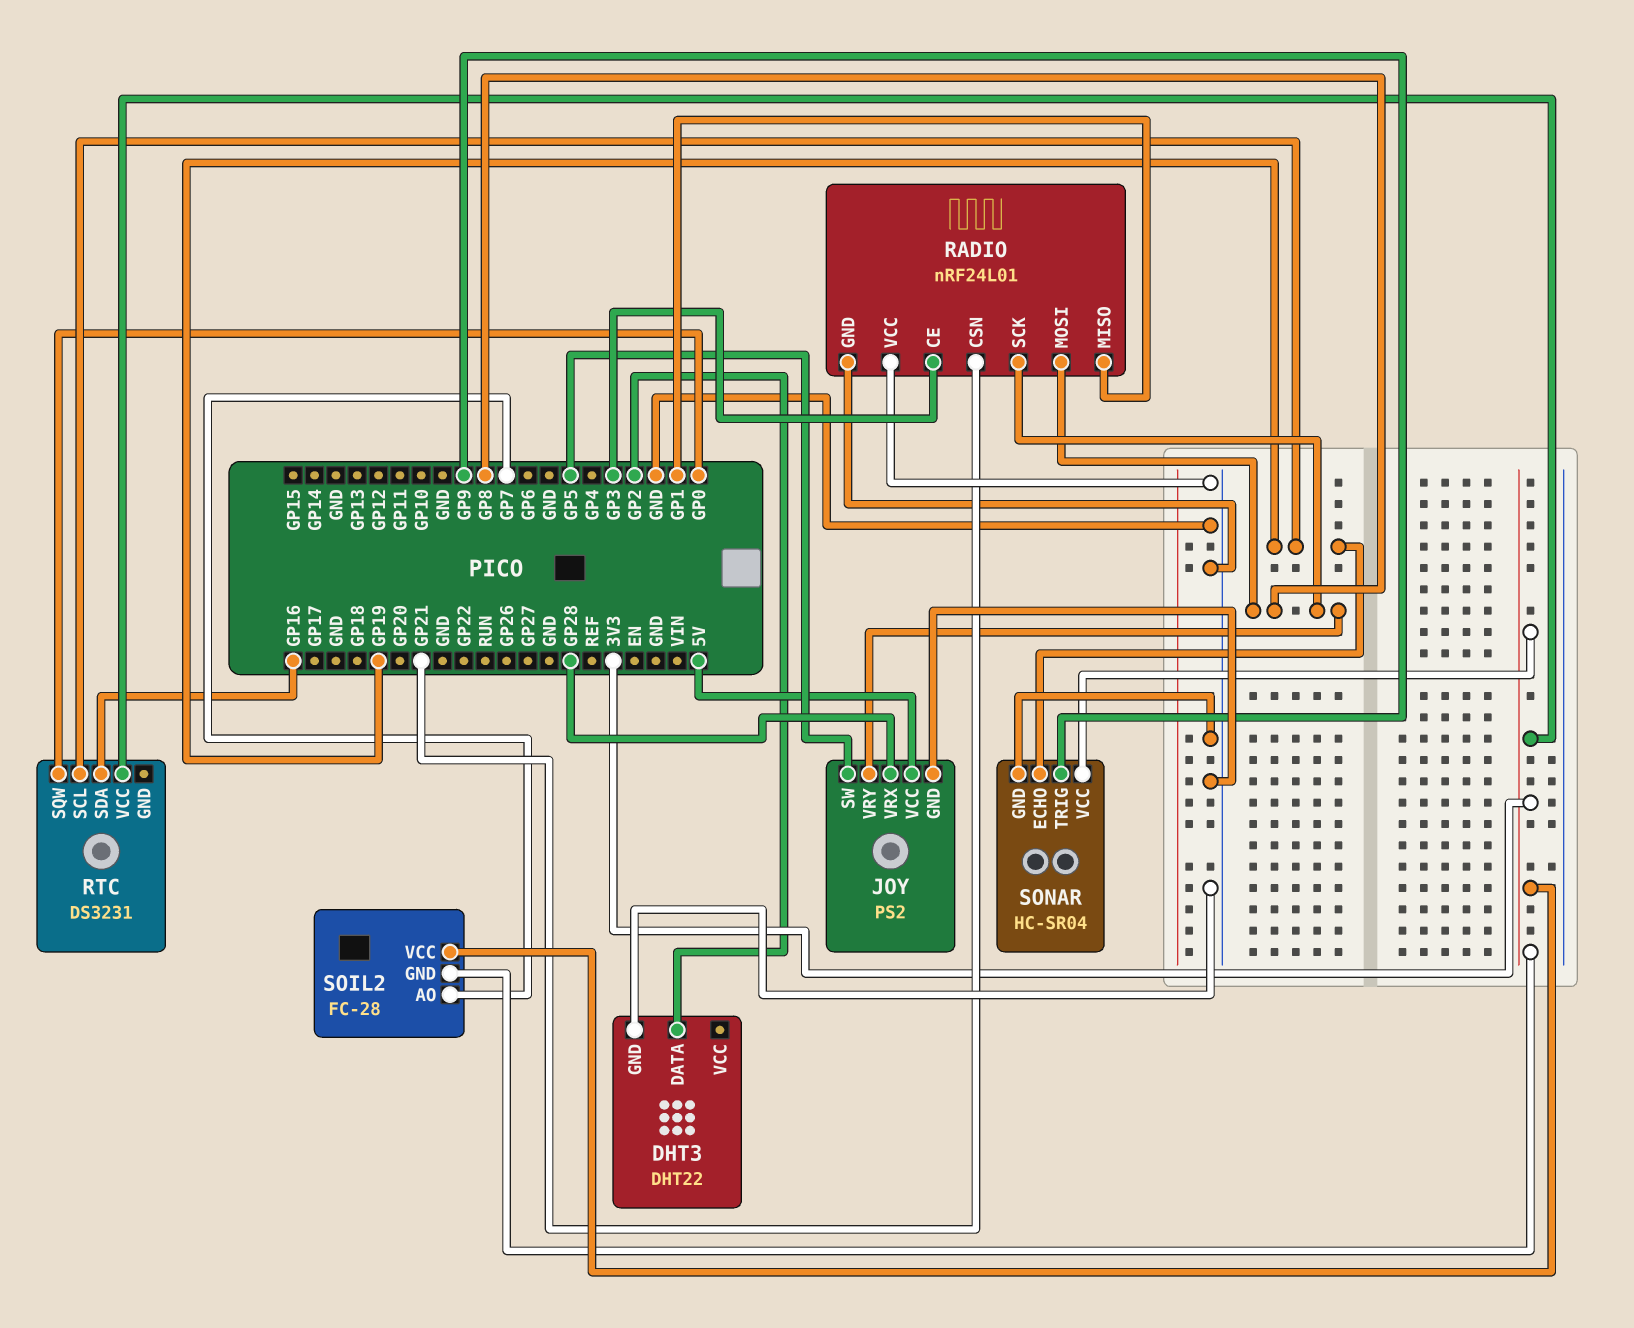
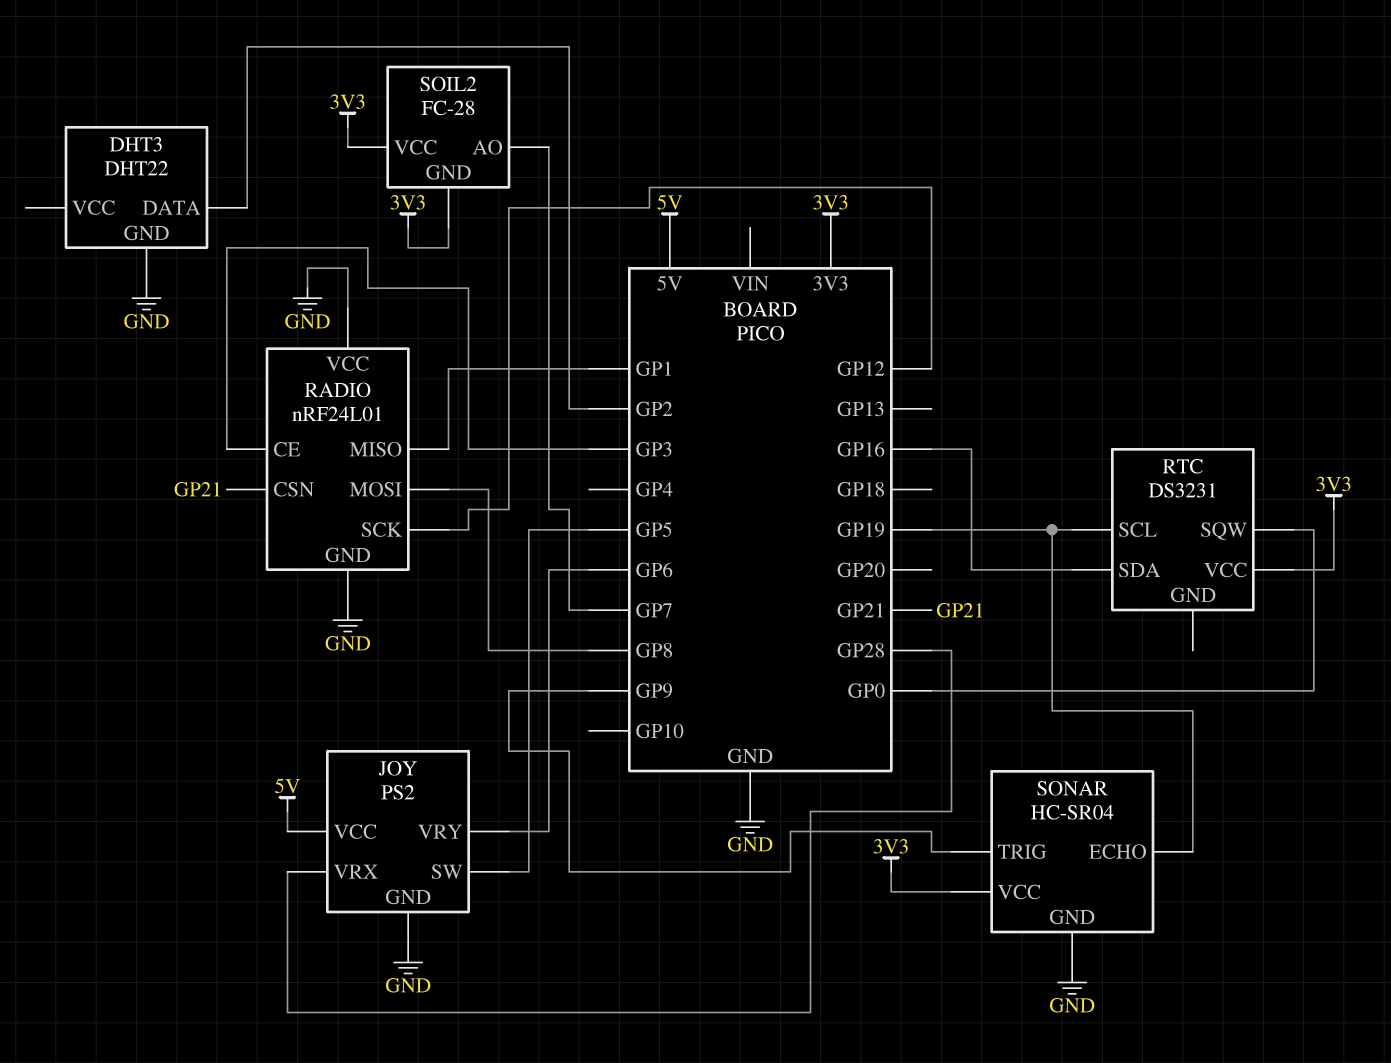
JOY pin VRY: GP8 -> GP6
RADIO pin SCK: GP8 -> GP12

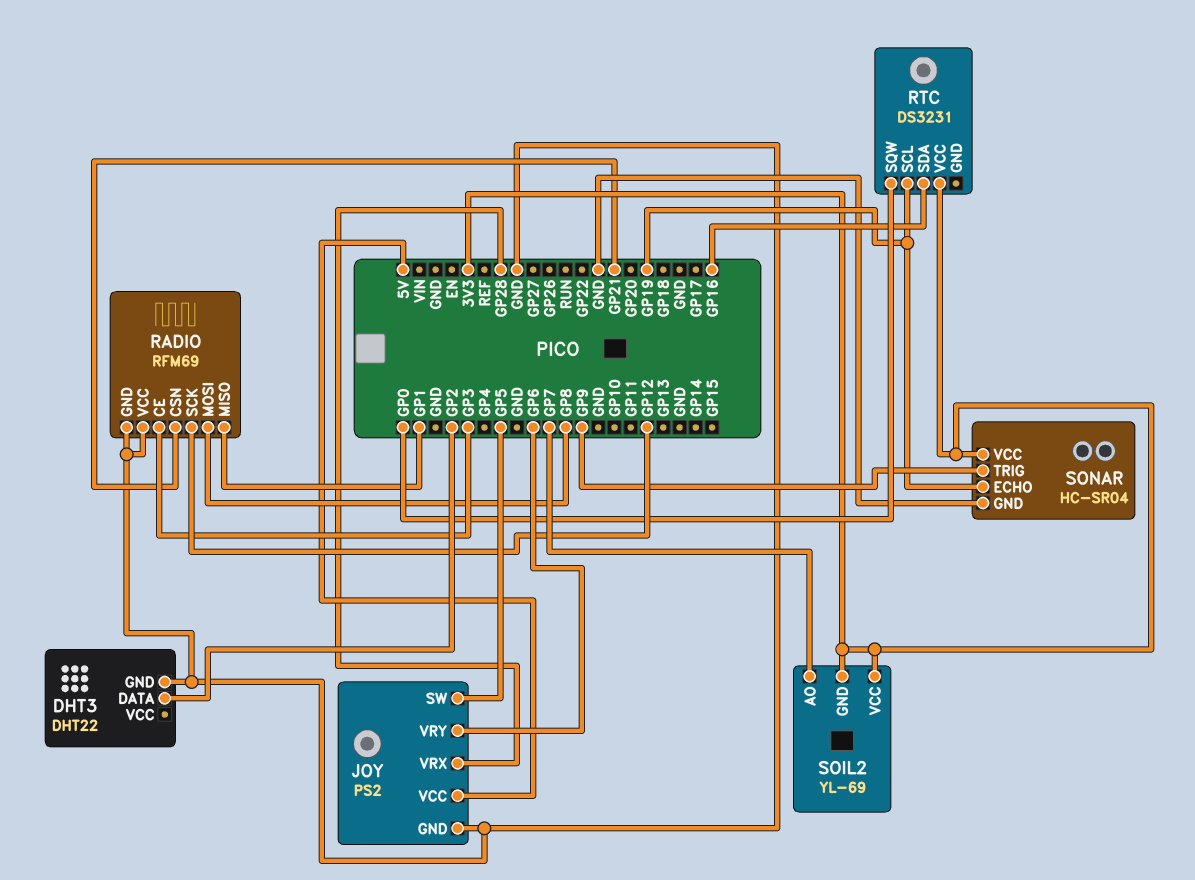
RADIO: nRF24L01 -> RFM69
SOIL2: FC-28 -> YL-69

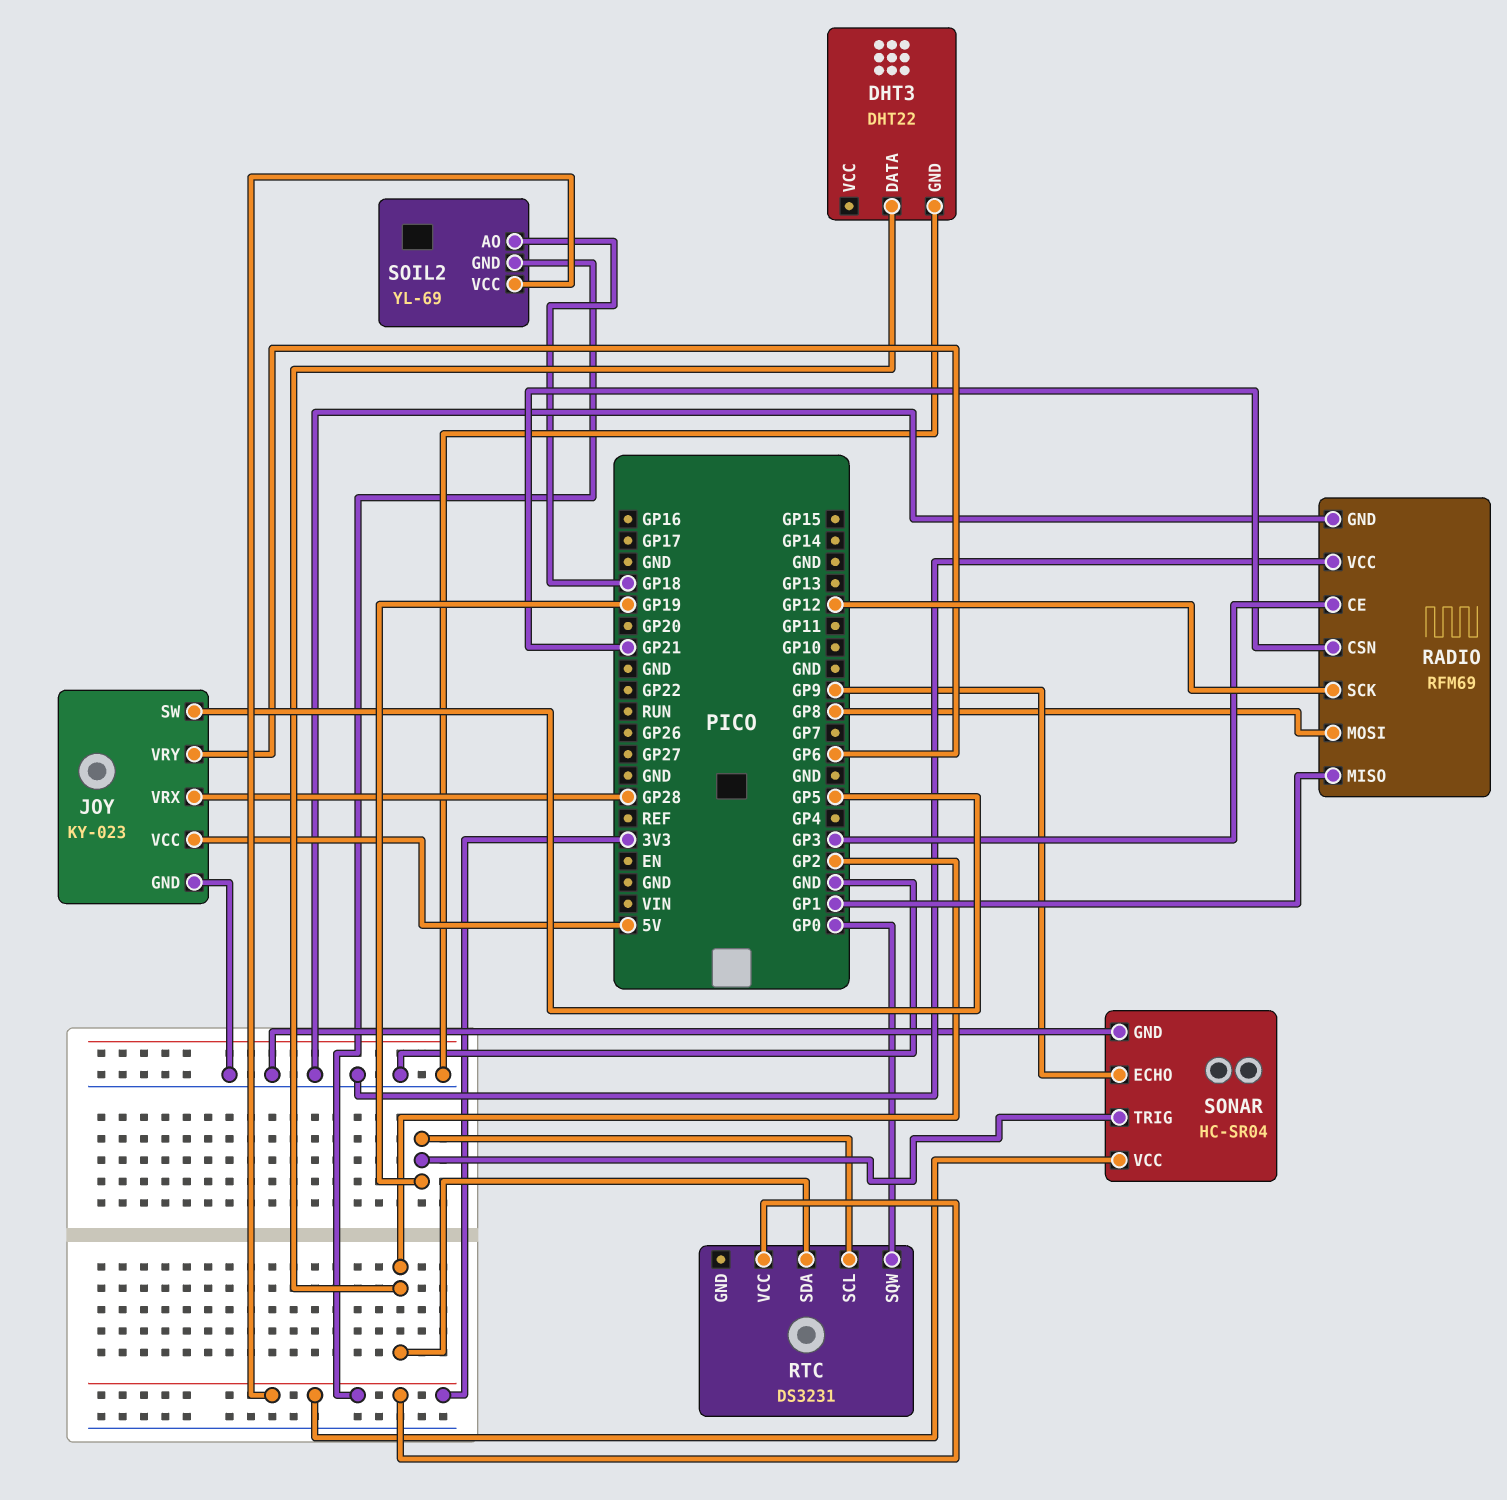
JOY: PS2 -> KY-023
RTC pin SDA: GP16 -> GP2
SOIL2 pin AO: GP7 -> GP18
SONAR pin ECHO: GP19 -> GP9
SONAR pin TRIG: GP9 -> GP19

